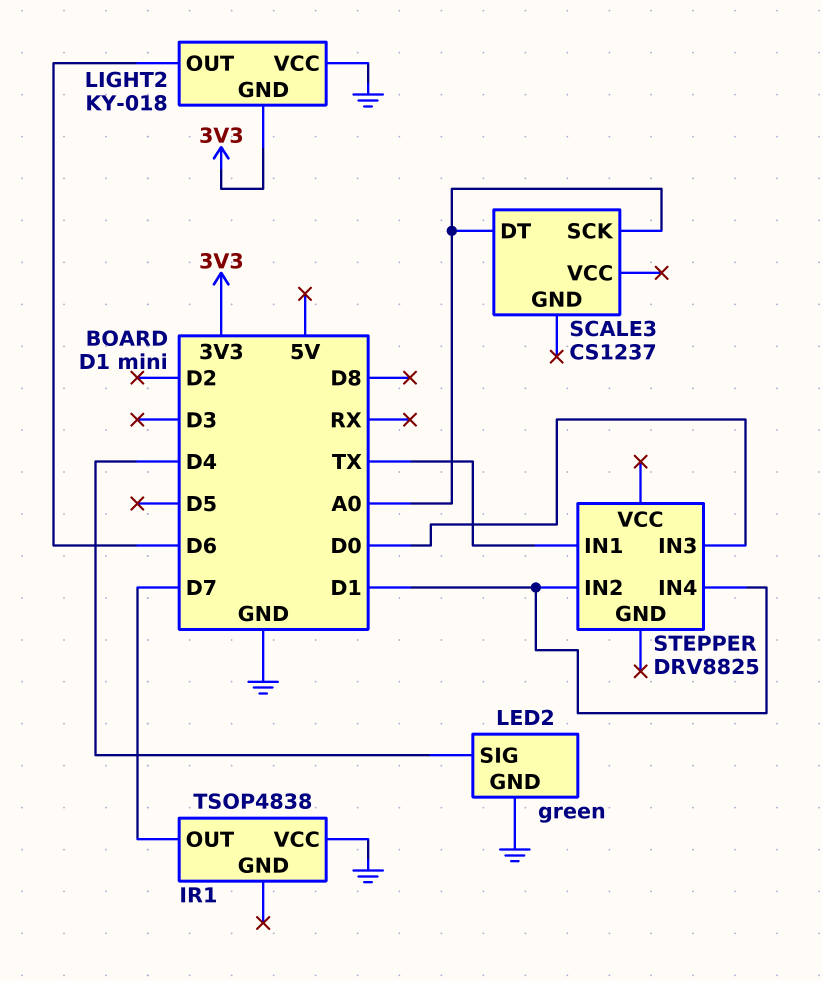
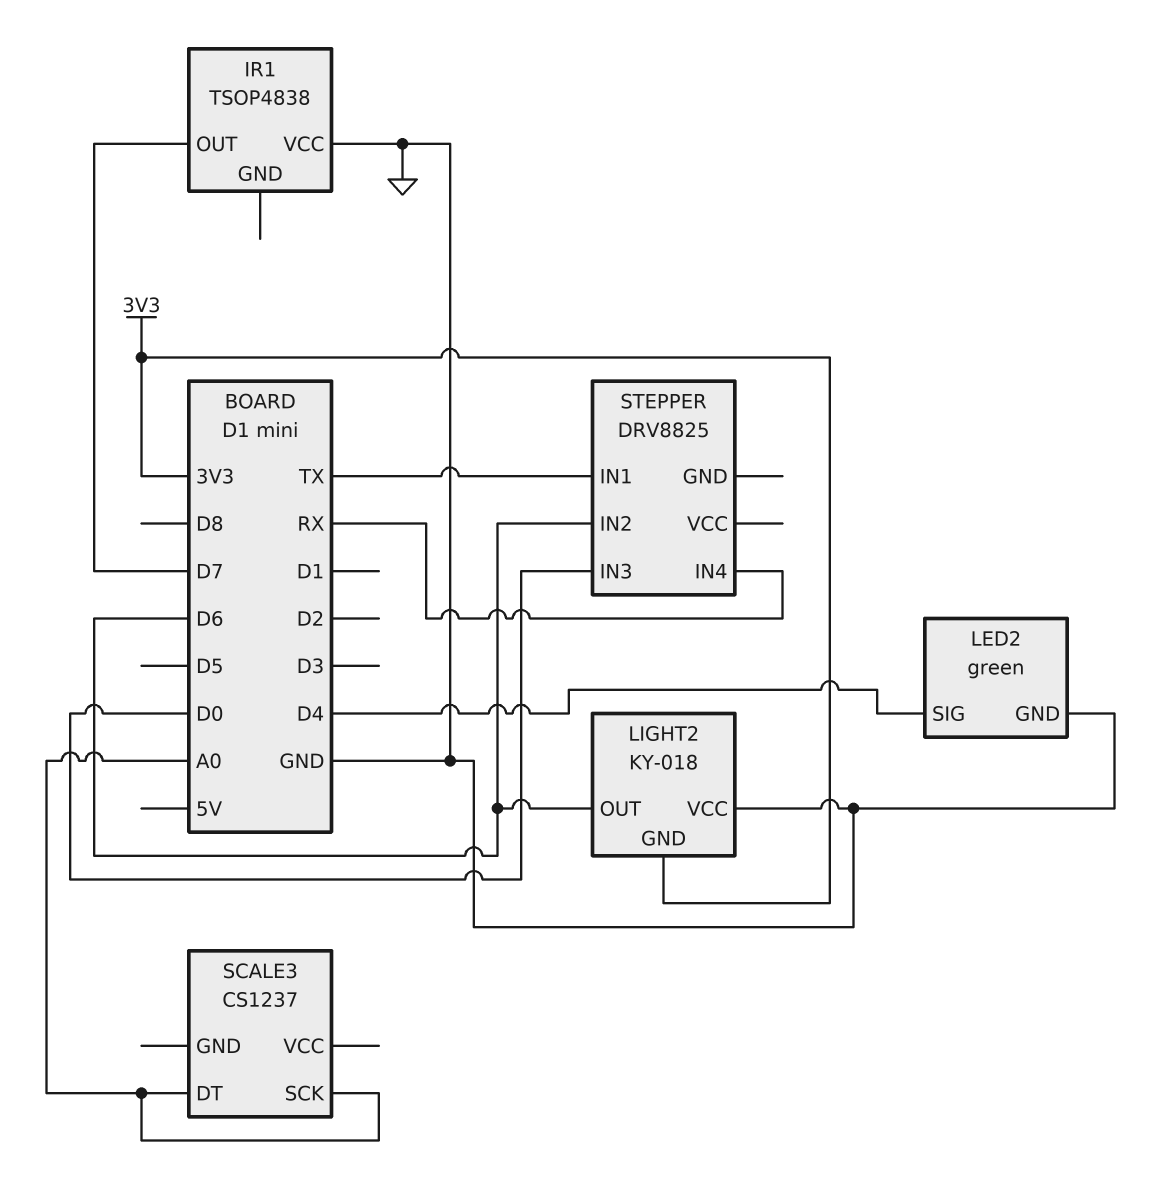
STEPPER pin IN2: D1 -> D6
STEPPER pin IN4: D1 -> RX

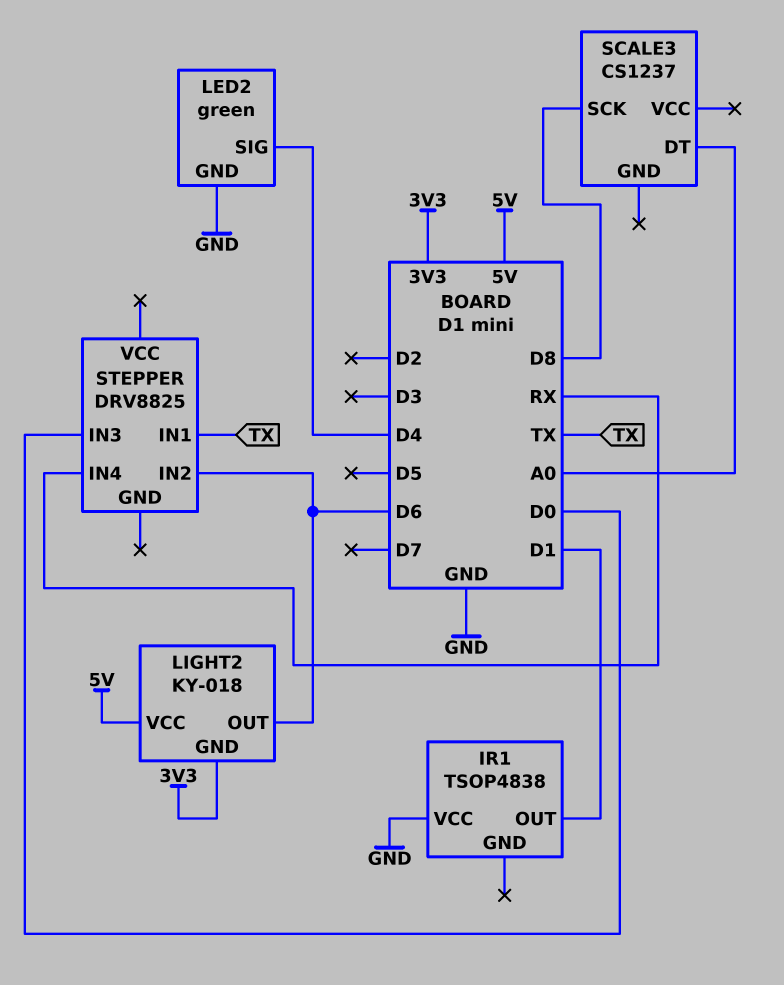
IR1 pin OUT: D7 -> D1
LIGHT2 pin VCC: GND -> 5V
SCALE3 pin SCK: A0 -> D8

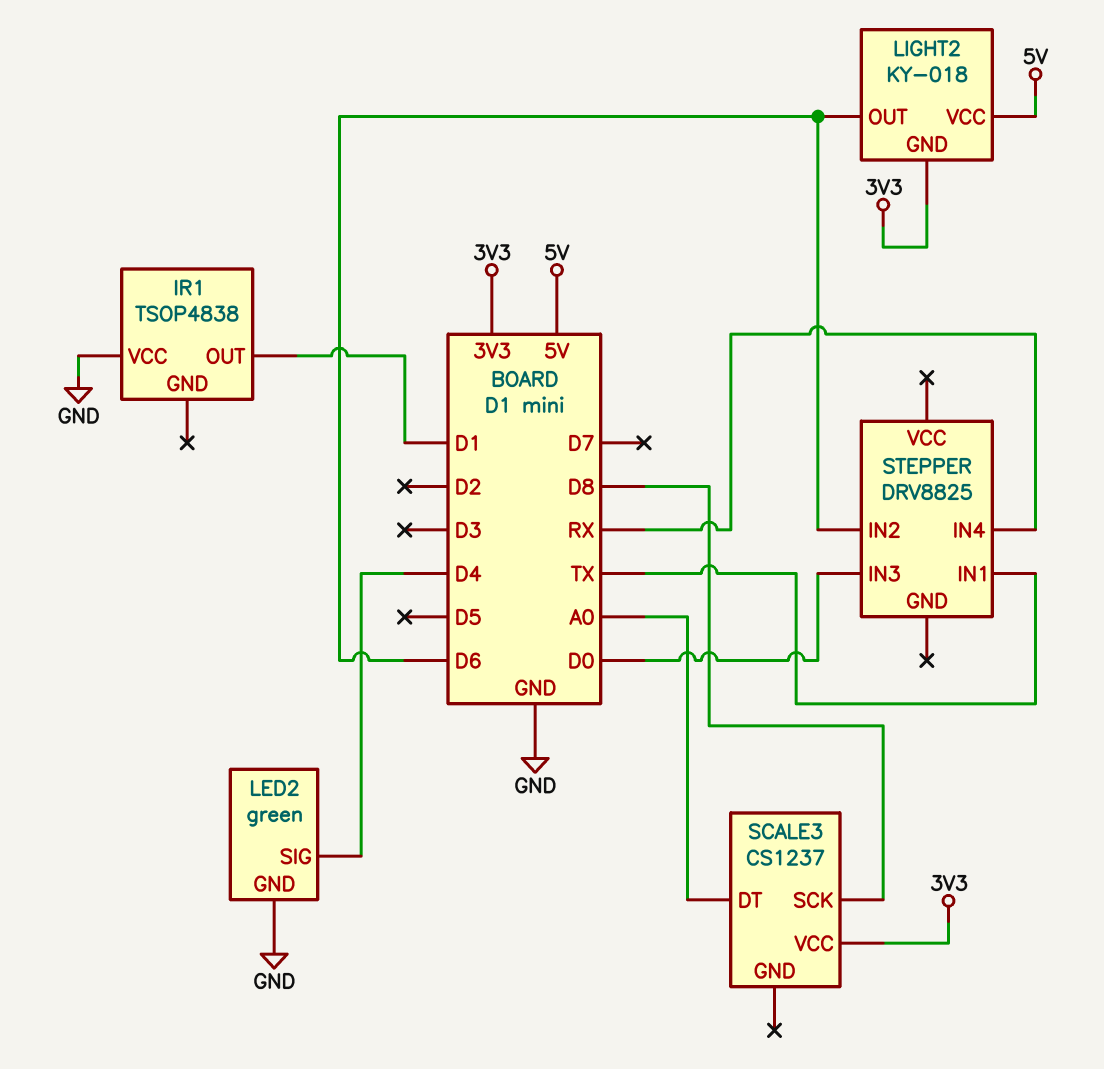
SCALE3 pin VCC: none -> 3V3

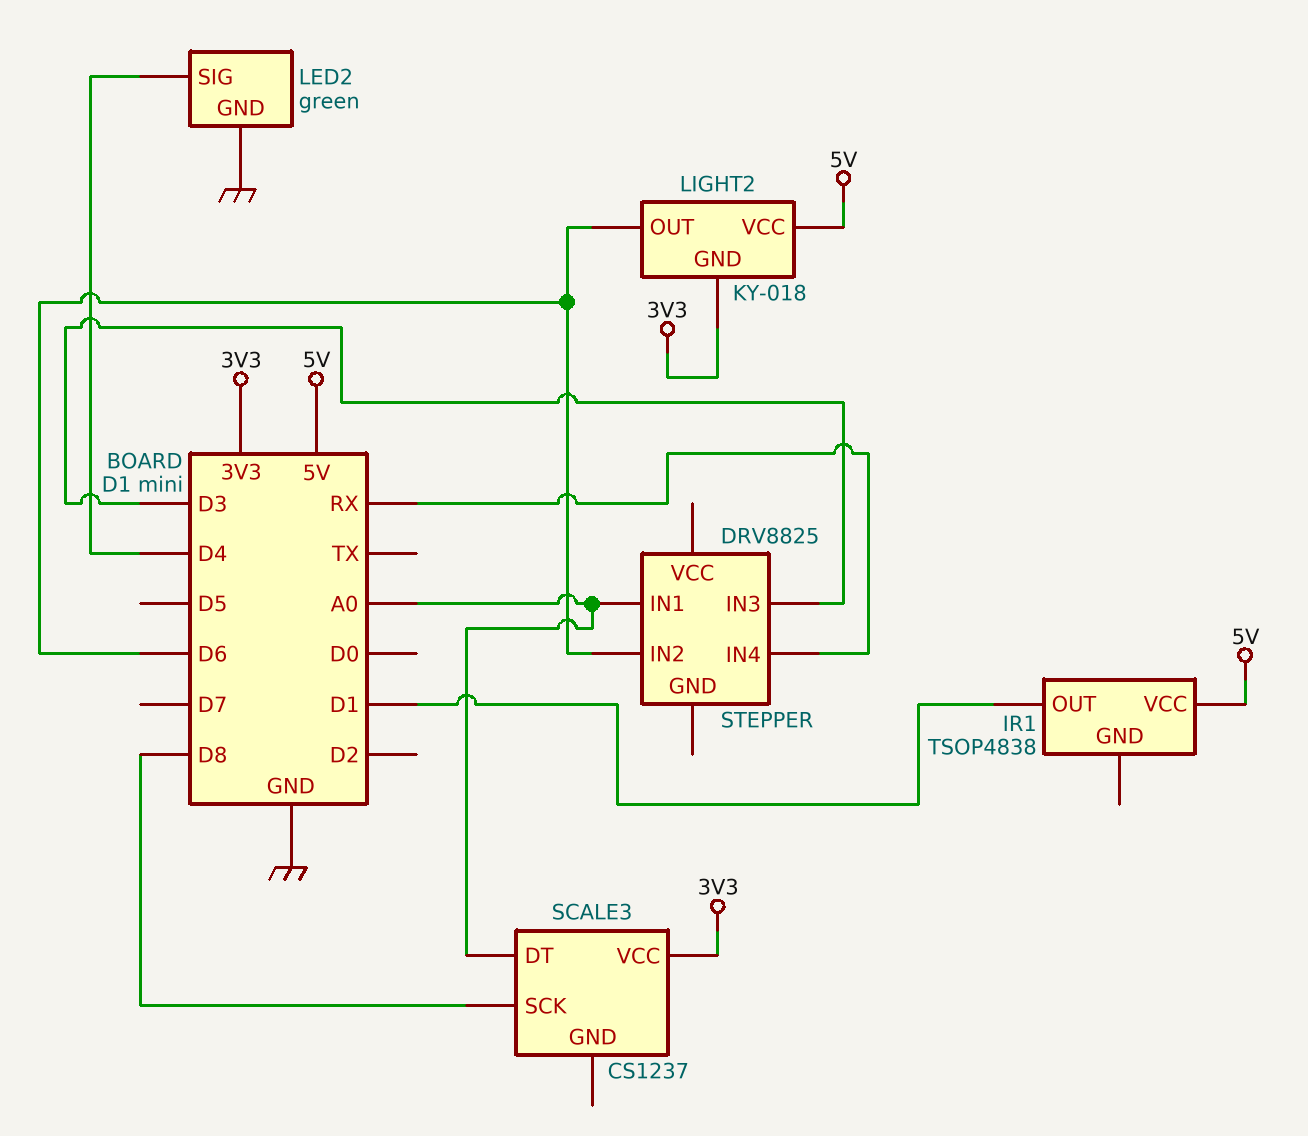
IR1 pin VCC: GND -> 5V
STEPPER pin IN1: TX -> A0
STEPPER pin IN3: D0 -> D3

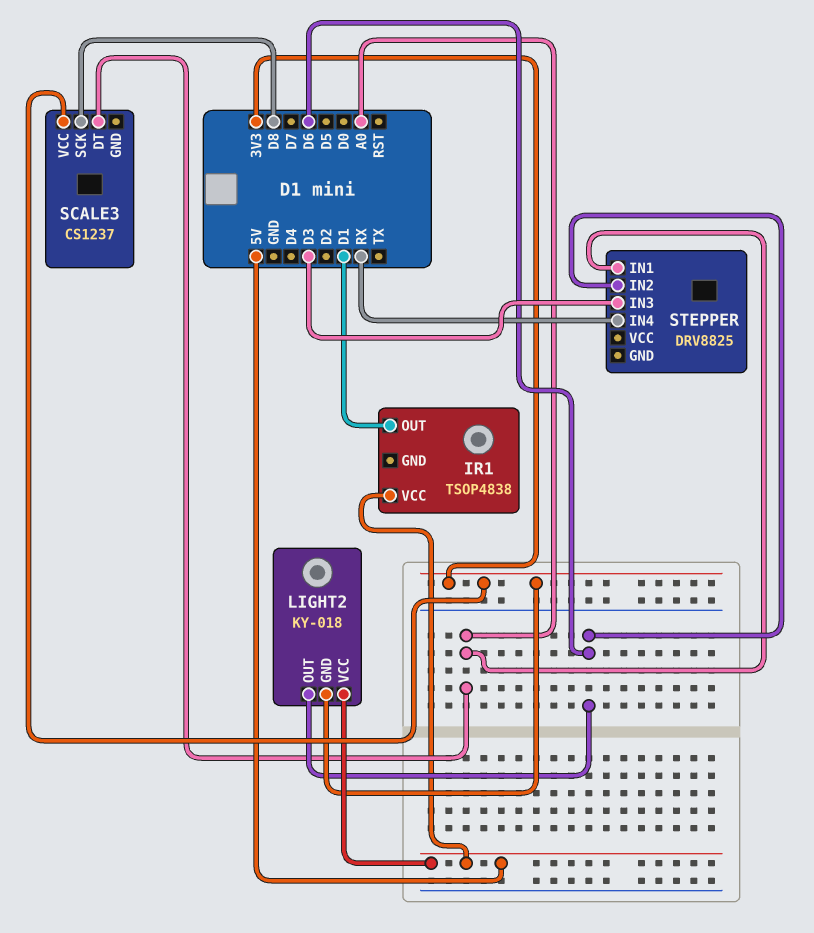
LED2: green -> none
LED2 pin GND: GND -> none
LED2 pin SIG: D4 -> none

